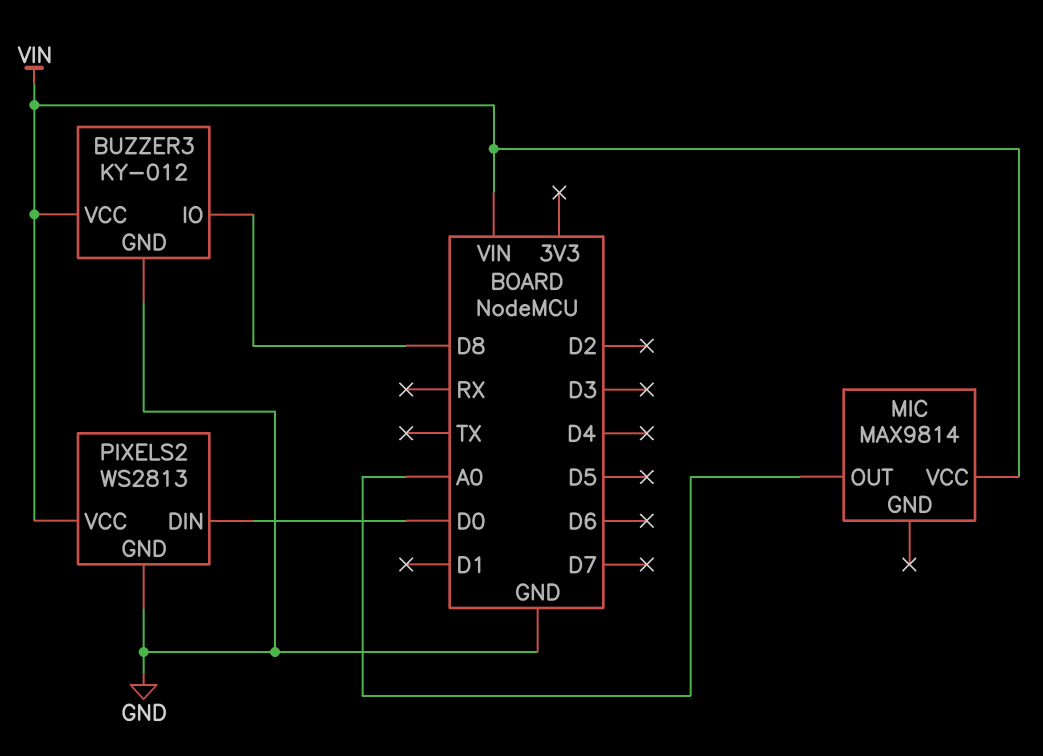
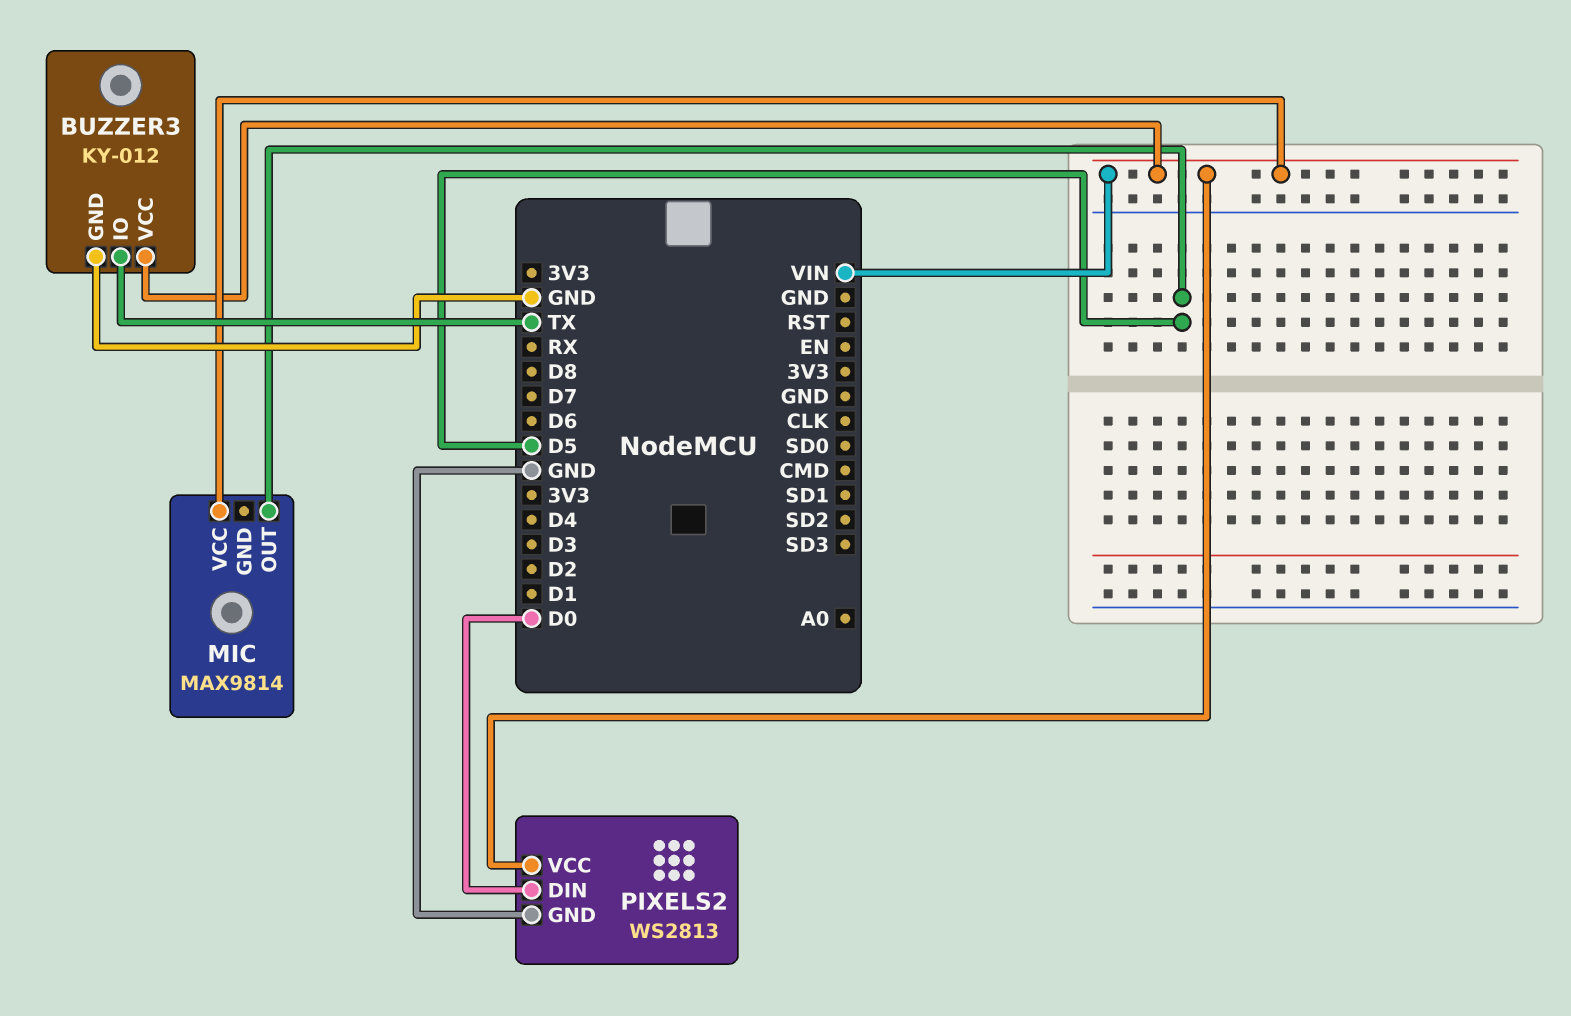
BUZZER3 pin IO: D8 -> TX
MIC pin OUT: A0 -> D5

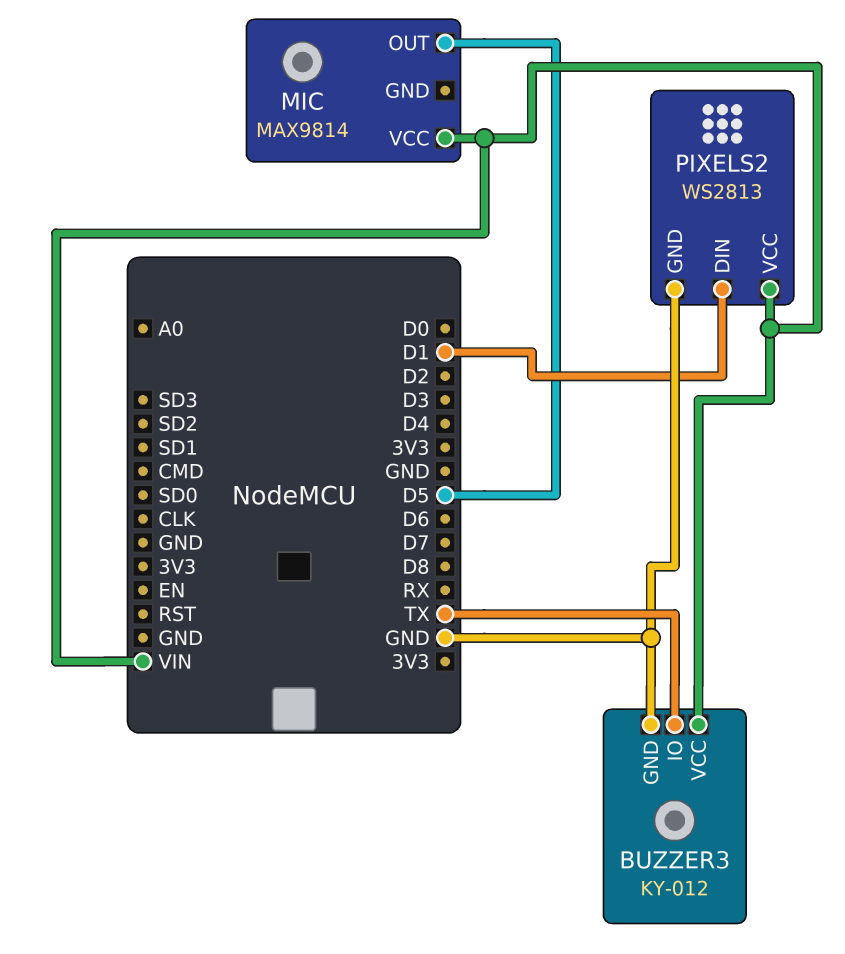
PIXELS2 pin DIN: D0 -> D1

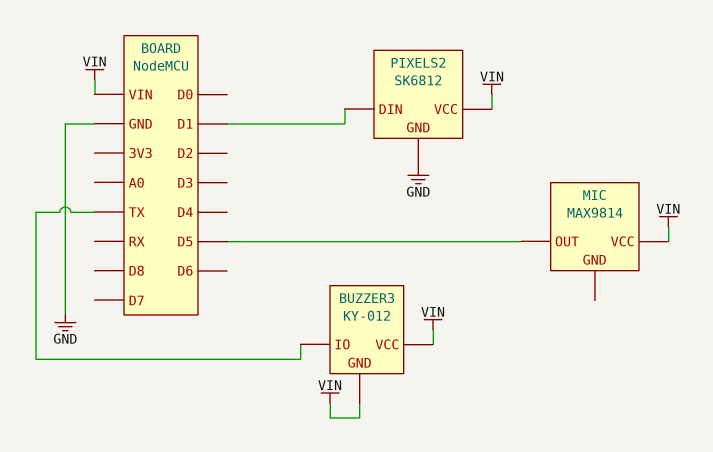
BUZZER3 pin GND: GND -> VIN
PIXELS2: WS2813 -> SK6812

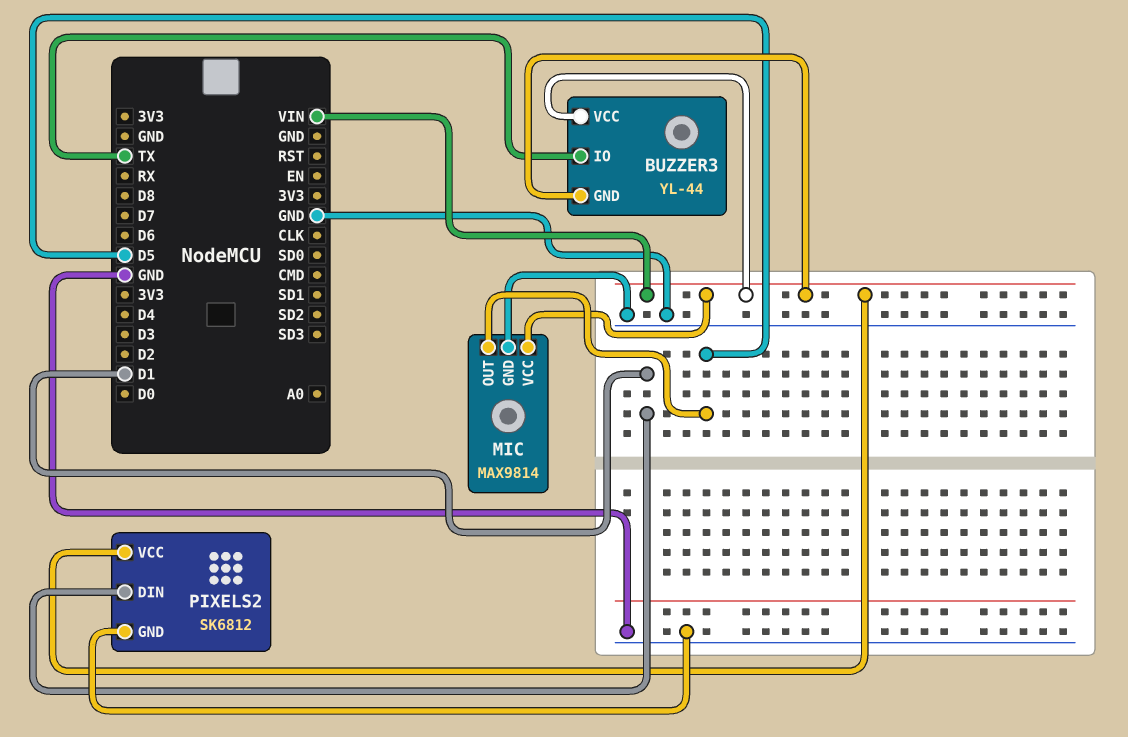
BUZZER3: KY-012 -> YL-44
MIC pin GND: none -> GND

